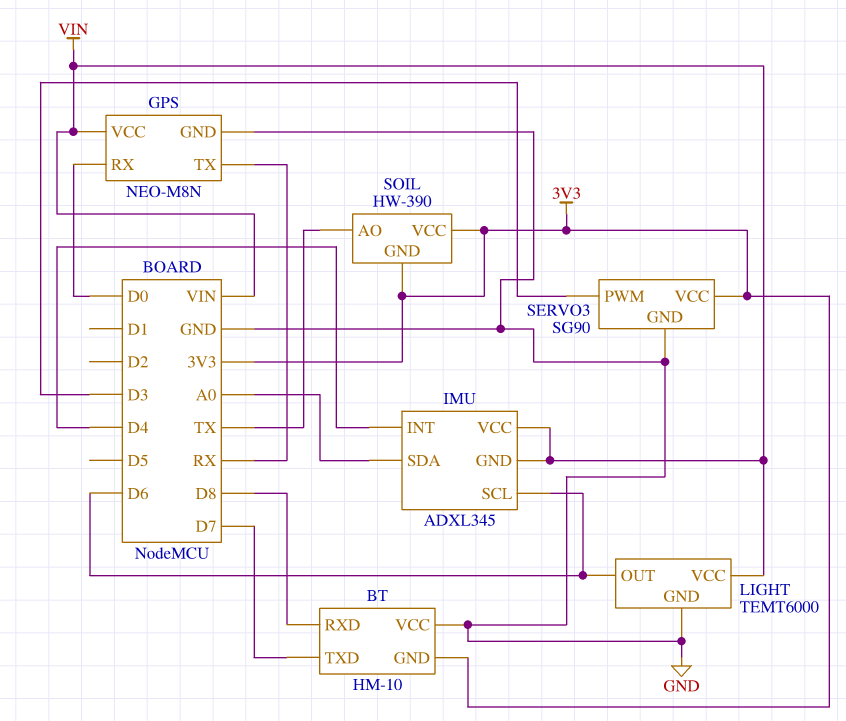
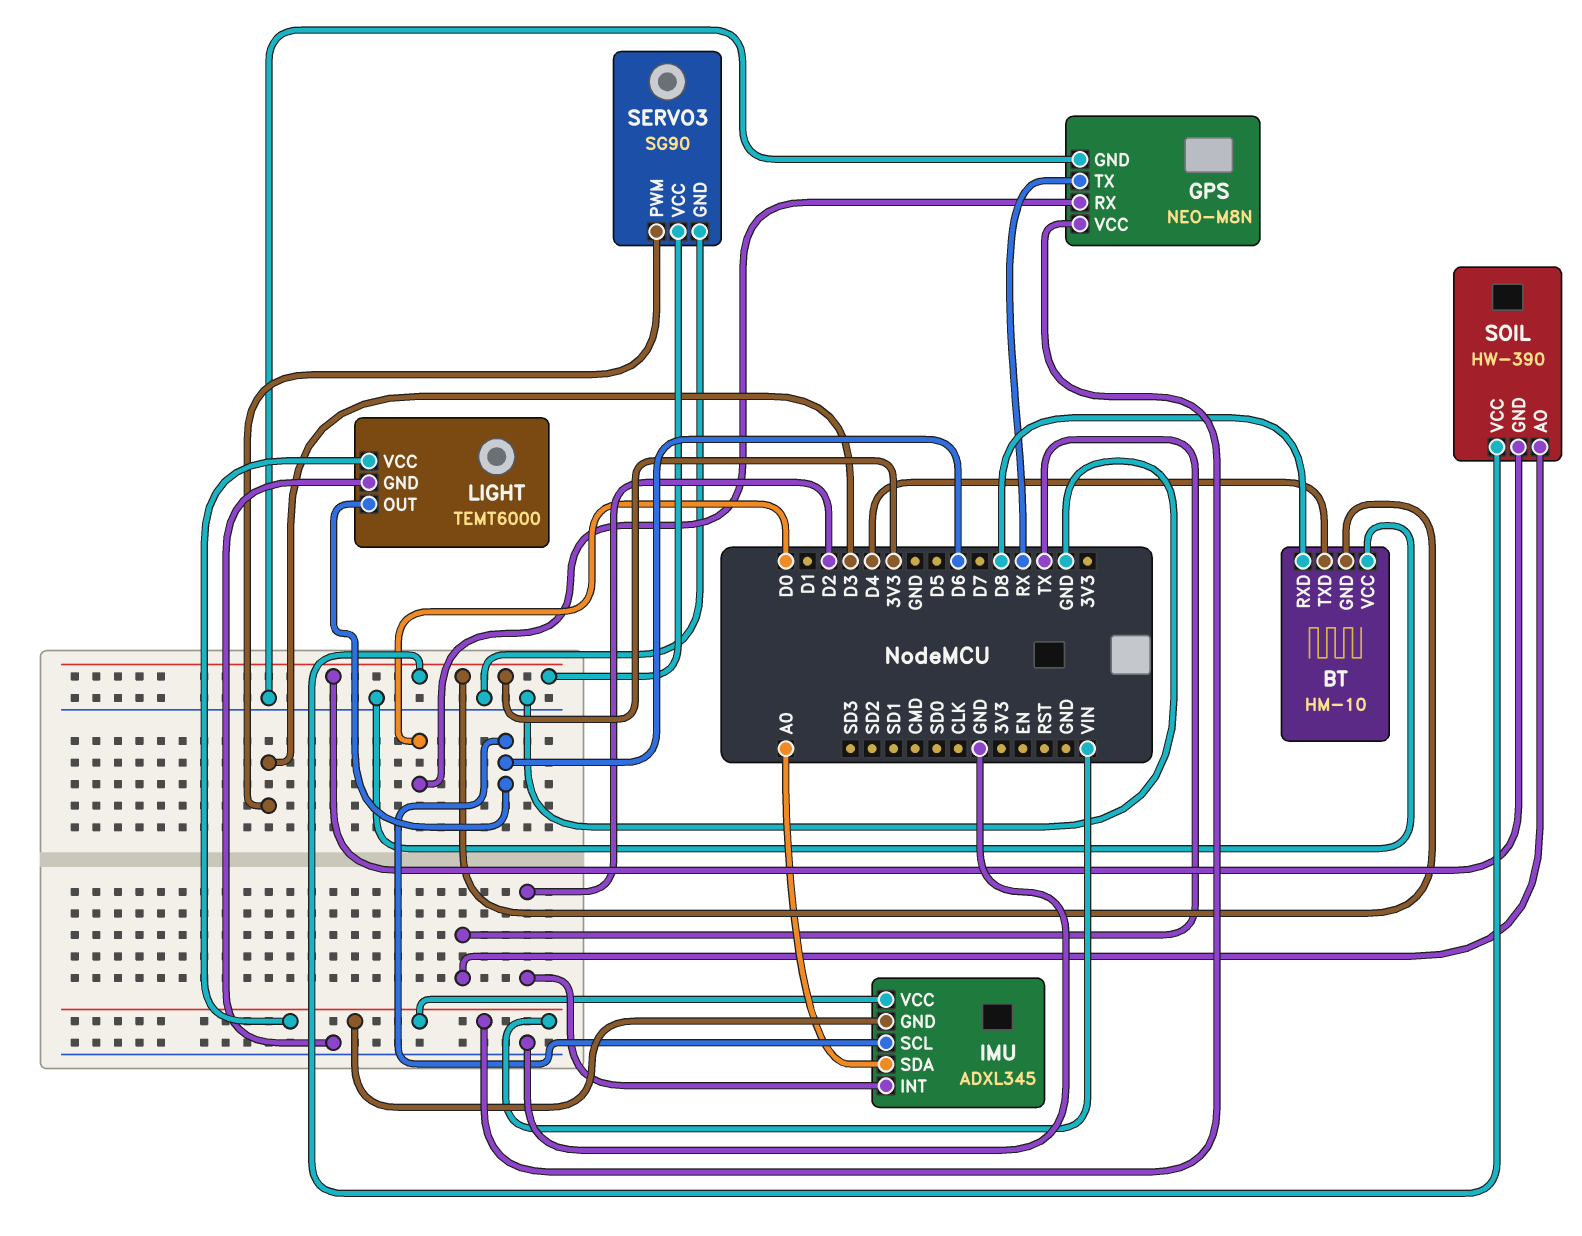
BT pin TXD: D7 -> D4
IMU pin INT: D4 -> D2

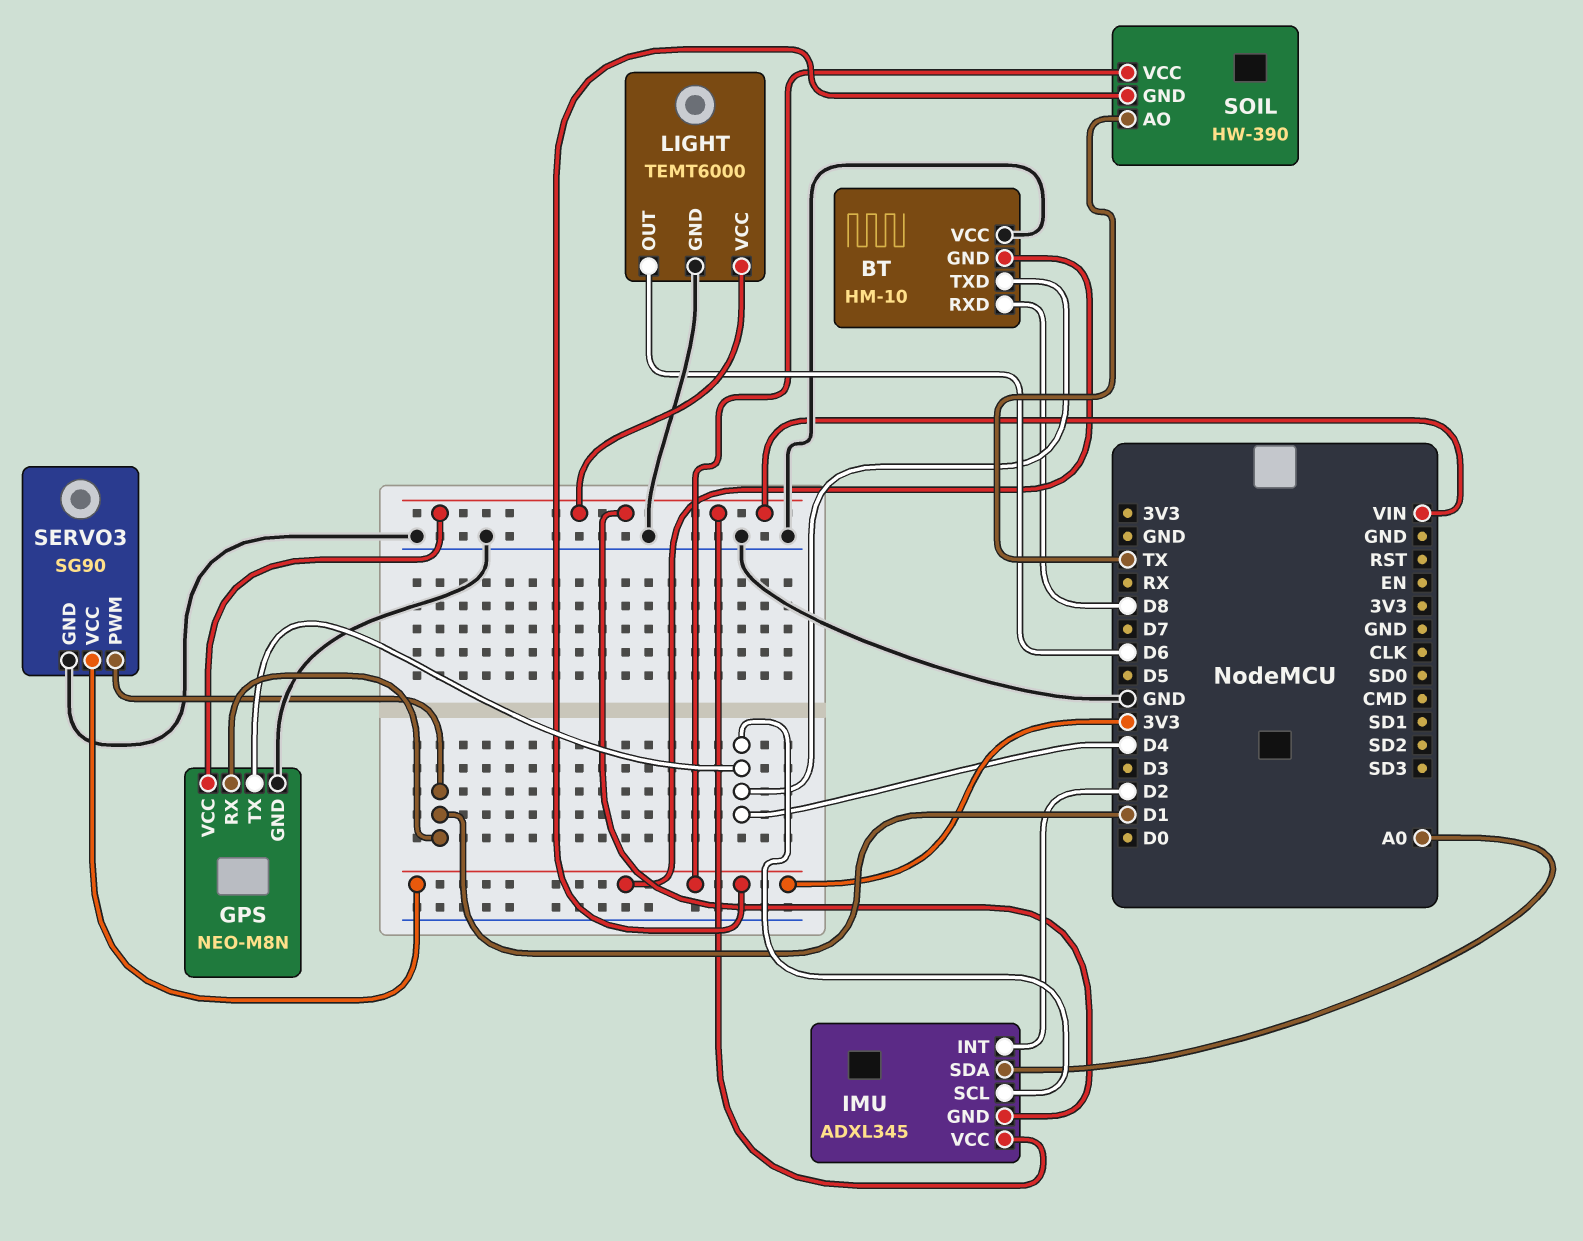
GPS pin RX: D0 -> D1
GPS pin TX: RX -> D4
IMU pin SCL: D6 -> D4
SERVO3 pin PWM: D3 -> D1

